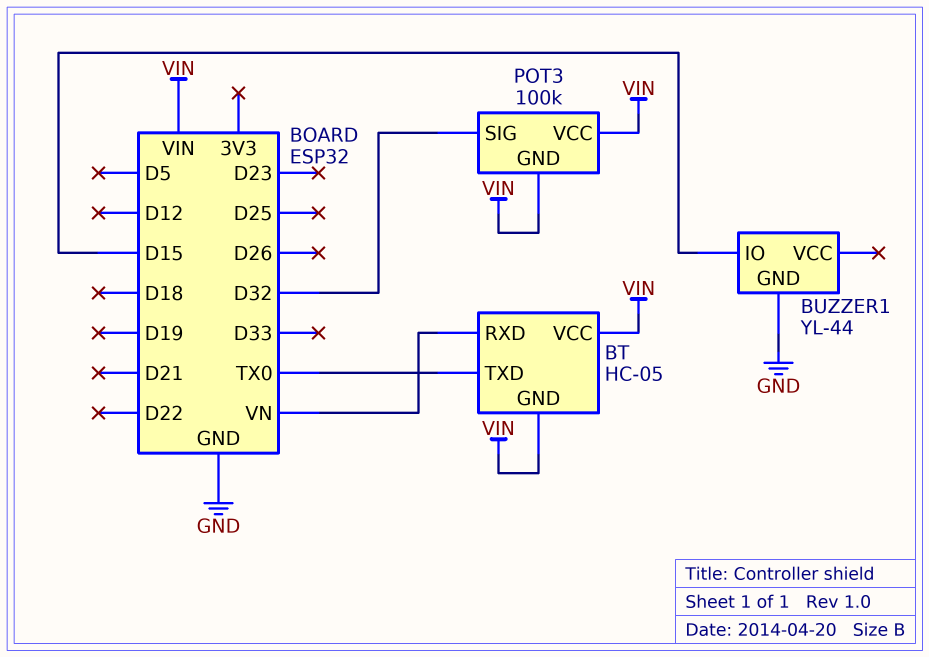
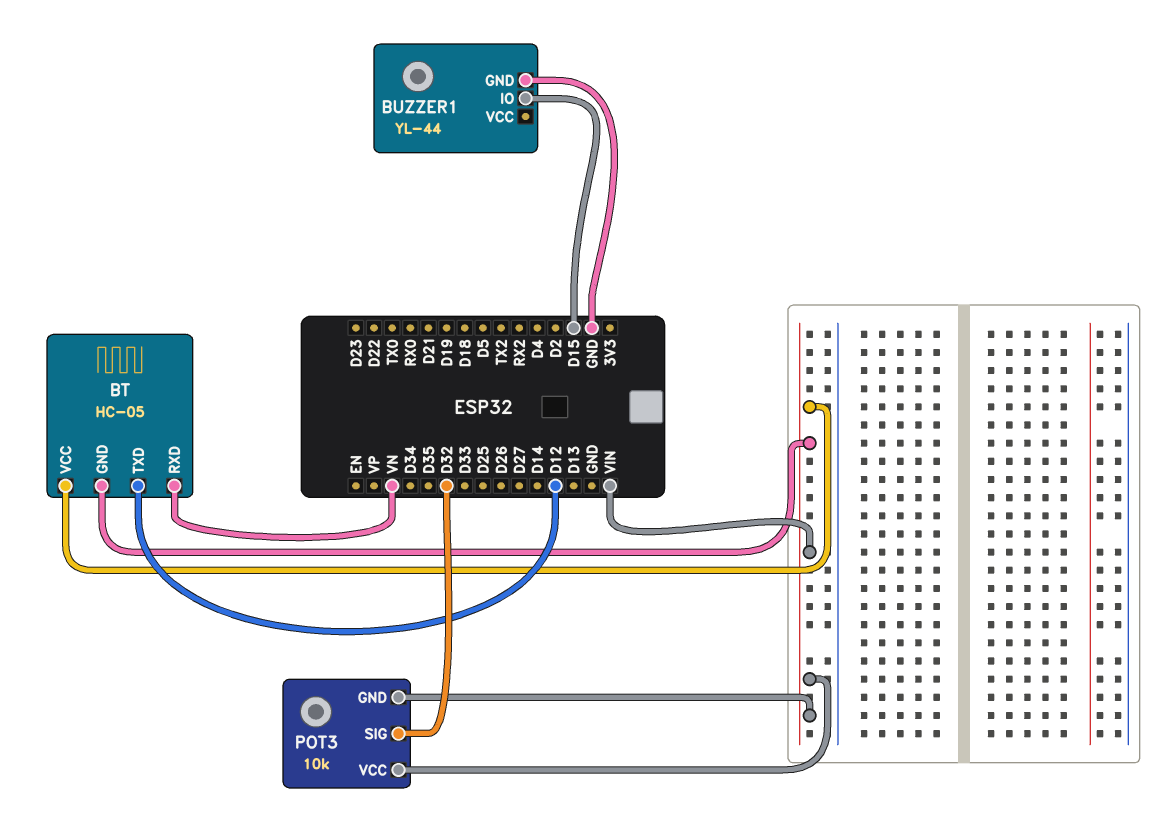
BT pin TXD: TX0 -> D12
POT3: 100k -> 10k

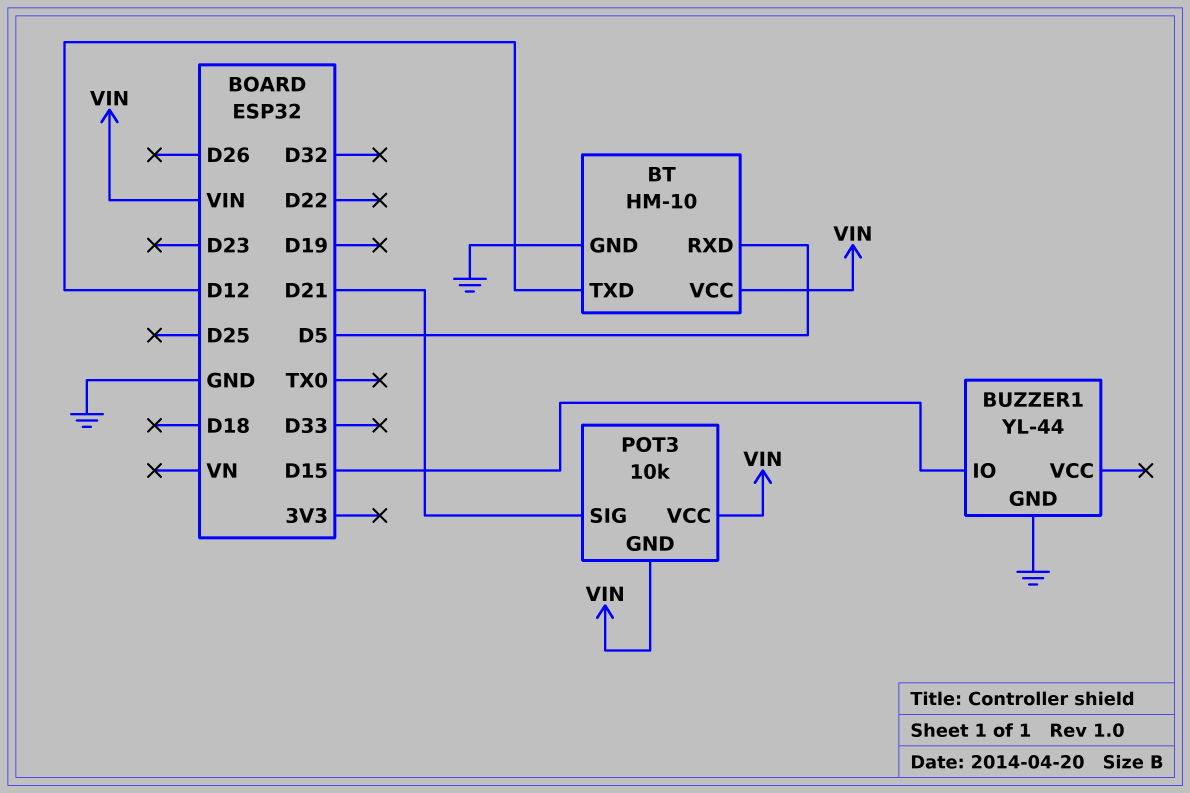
BT: HC-05 -> HM-10
BT pin GND: VIN -> GND
BT pin RXD: VN -> D5
POT3 pin SIG: D32 -> D21

